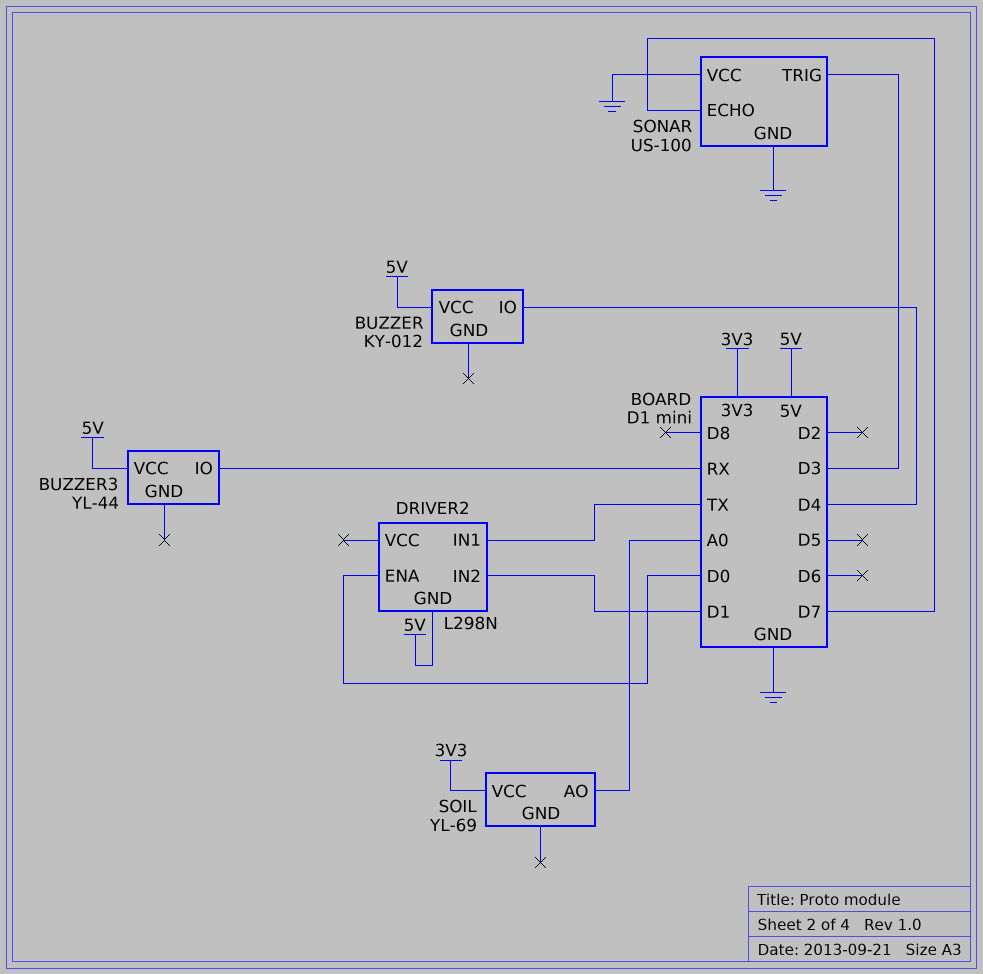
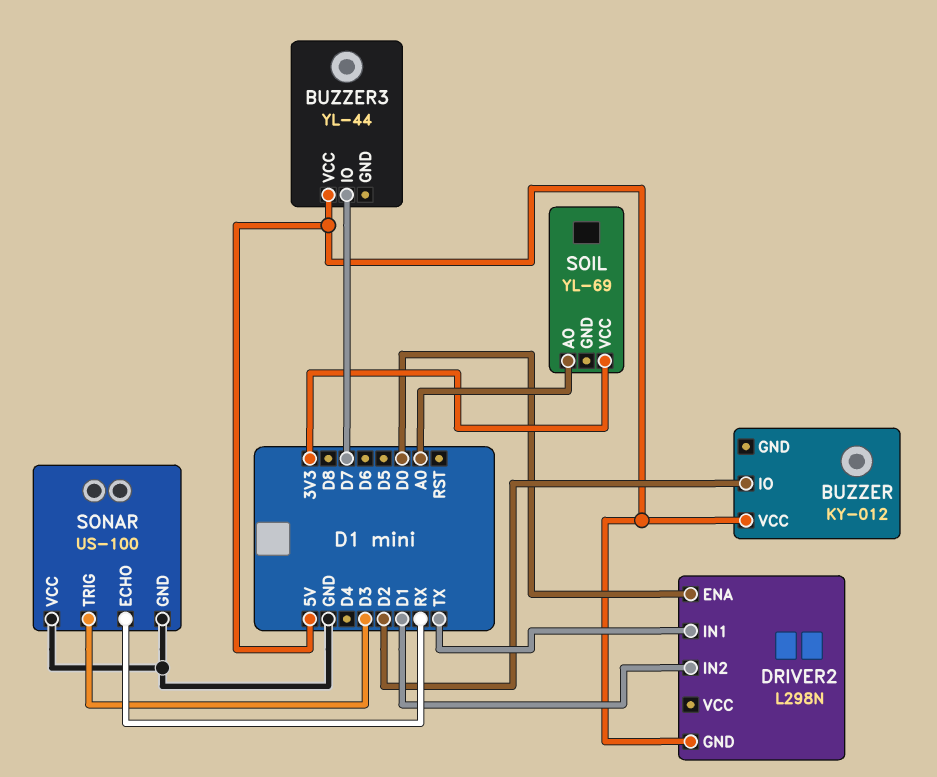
BUZZER pin IO: D4 -> D2
BUZZER3 pin IO: RX -> D7
SONAR pin ECHO: D7 -> RX

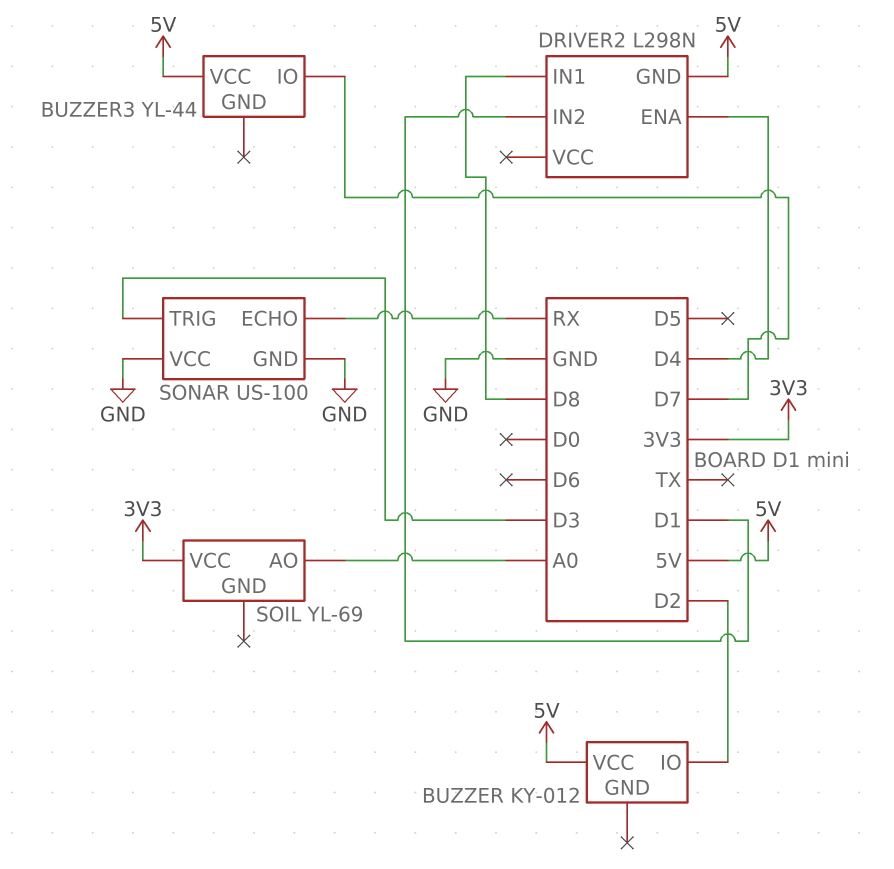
DRIVER2 pin ENA: D0 -> D4
DRIVER2 pin IN1: TX -> D8

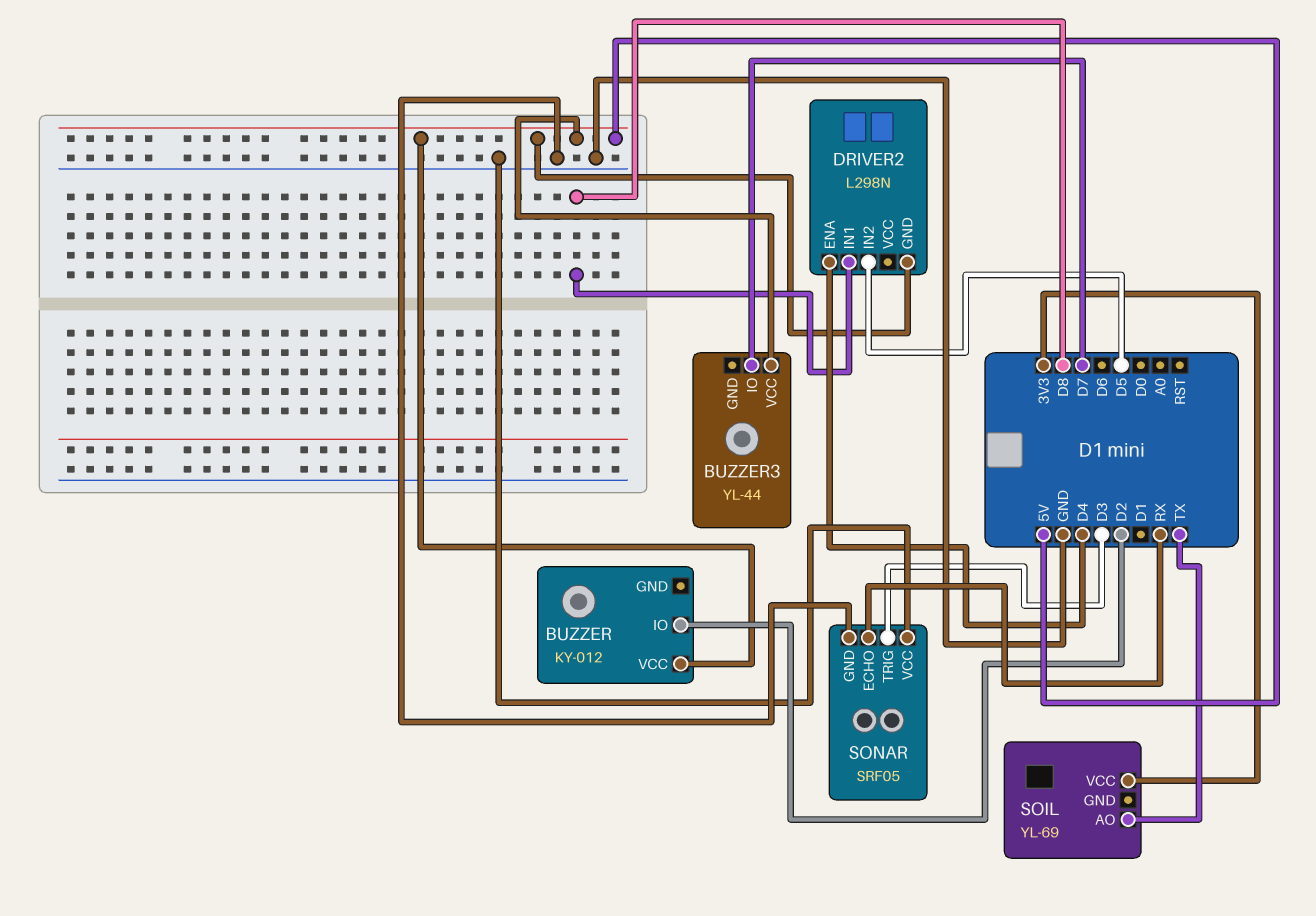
DRIVER2 pin IN2: D1 -> D5
SOIL pin AO: A0 -> TX
SONAR: US-100 -> SRF05

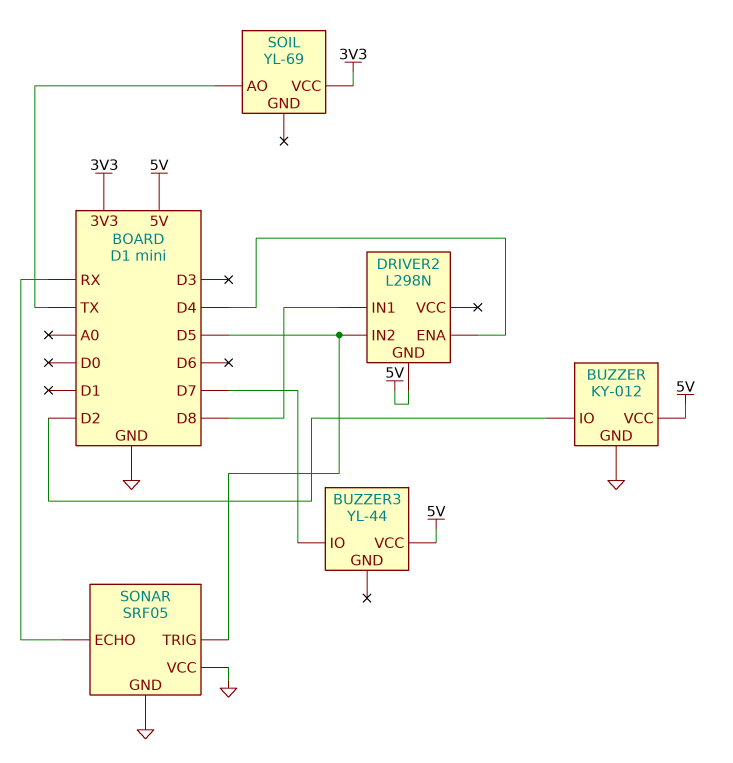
BUZZER pin GND: none -> GND
SONAR pin TRIG: D3 -> D5

